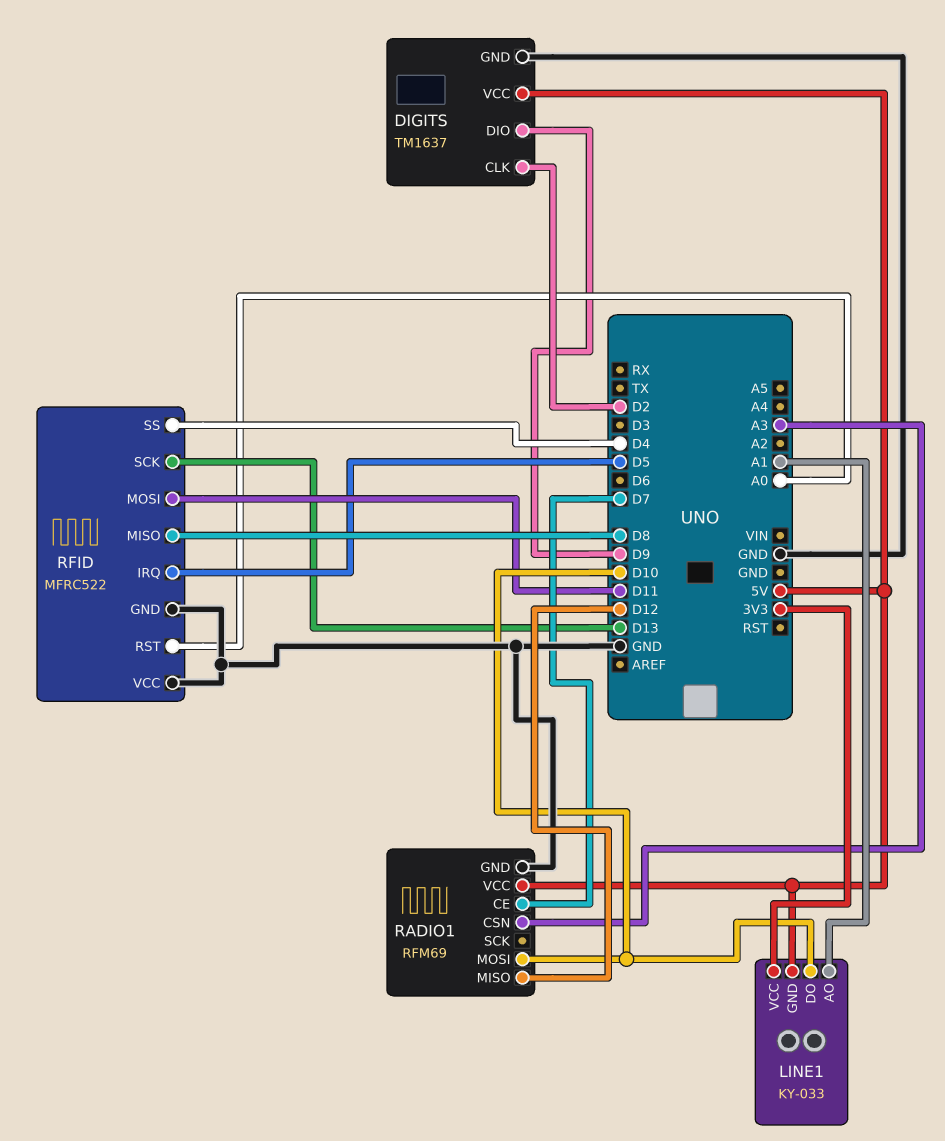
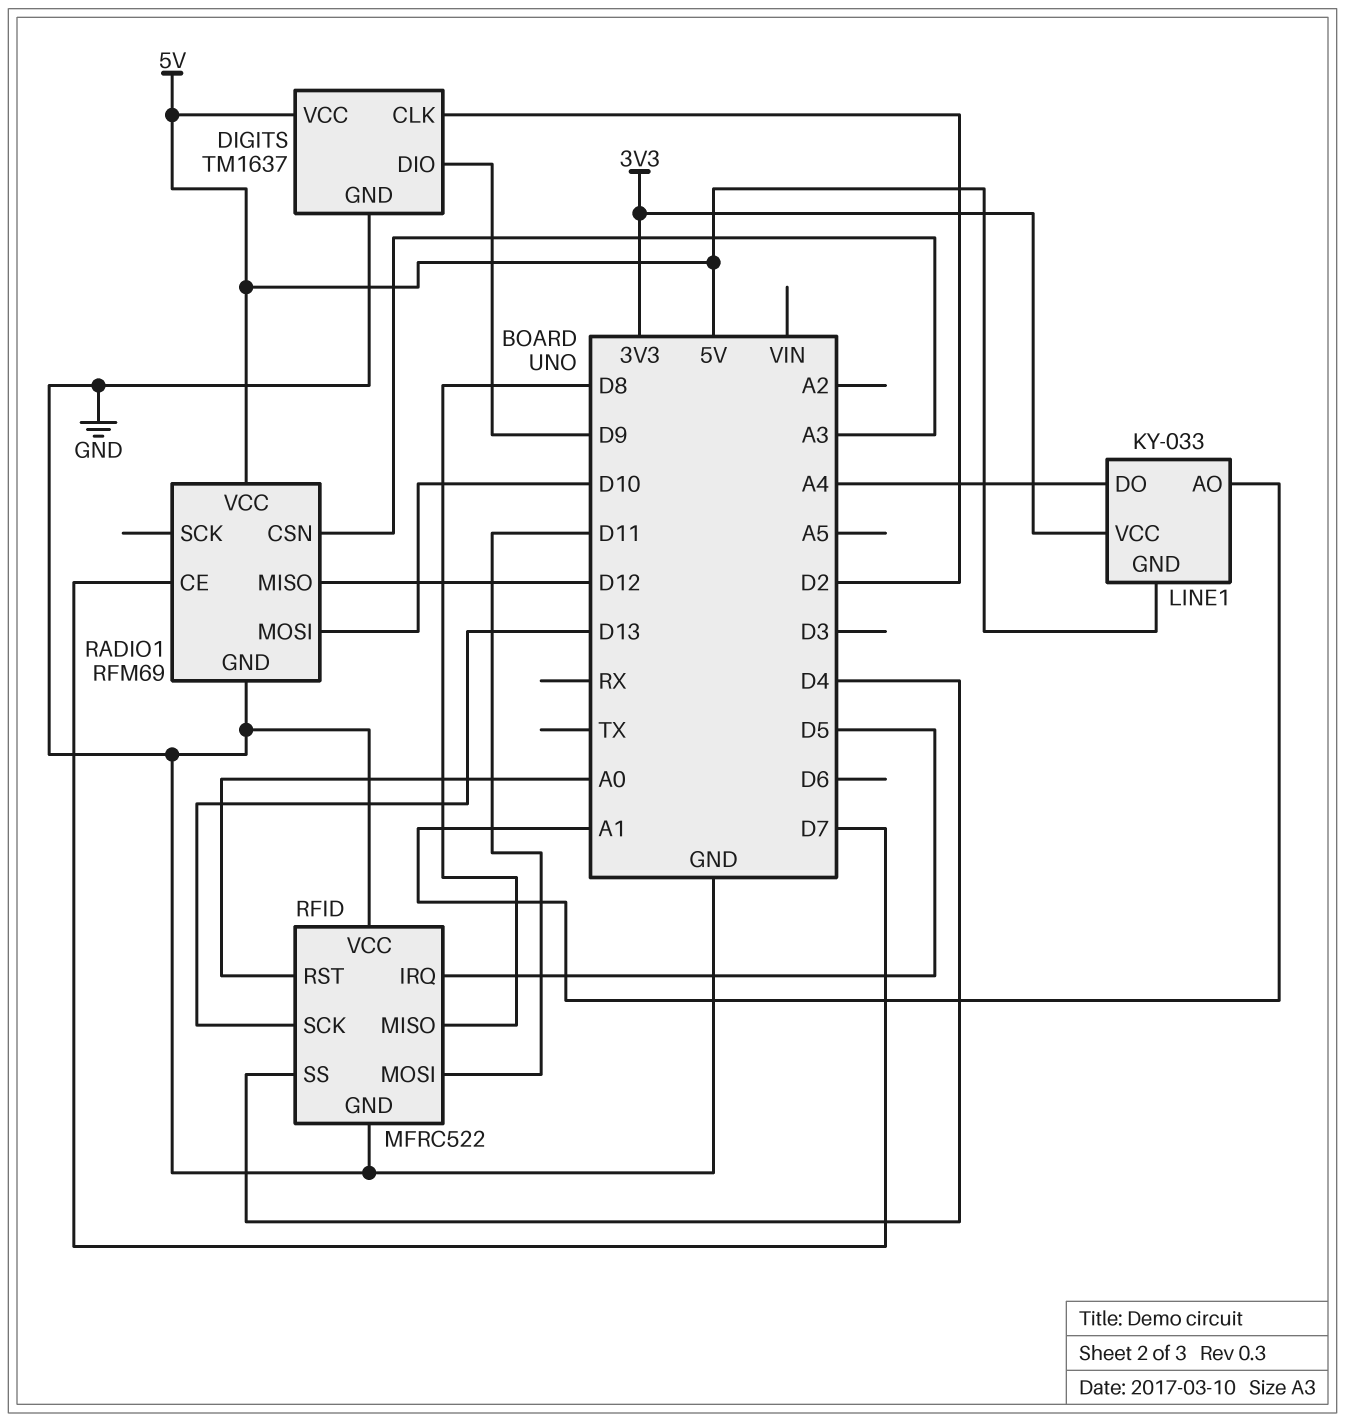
LINE1 pin DO: D10 -> A4

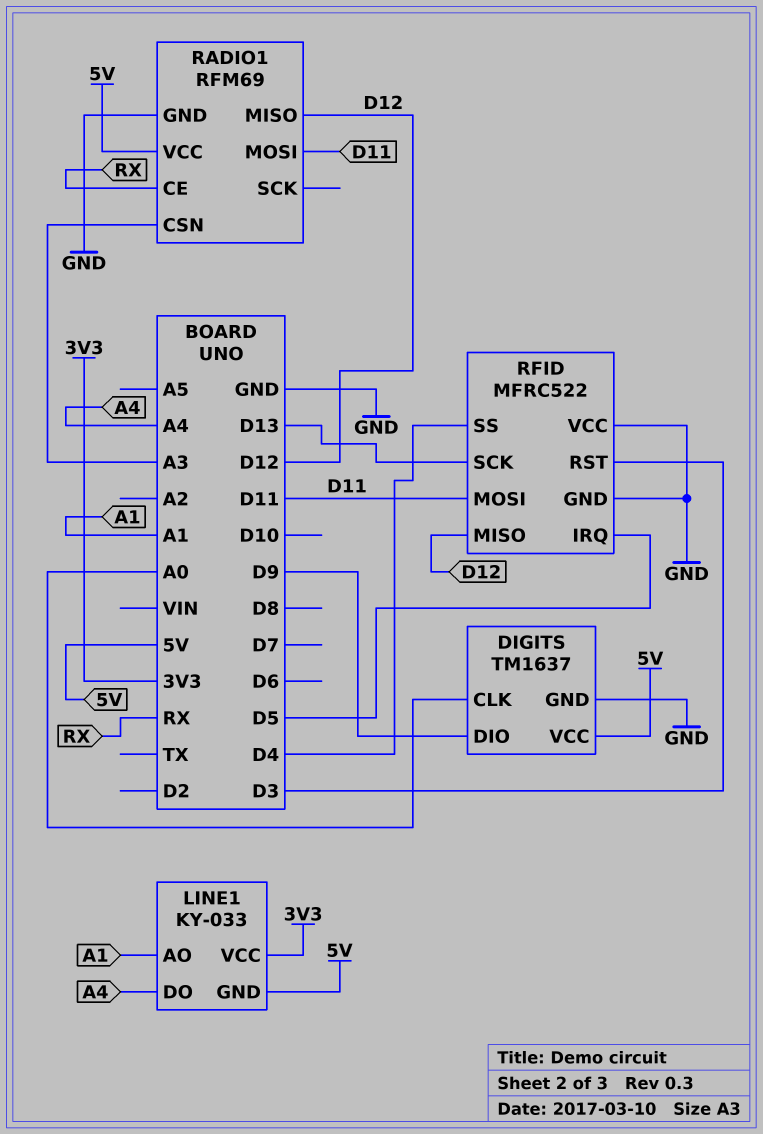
DIGITS pin CLK: D2 -> A0
RADIO1 pin CE: D7 -> RX
RADIO1 pin MOSI: D10 -> D11
RFID pin MISO: D8 -> D12
RFID pin RST: A0 -> D3

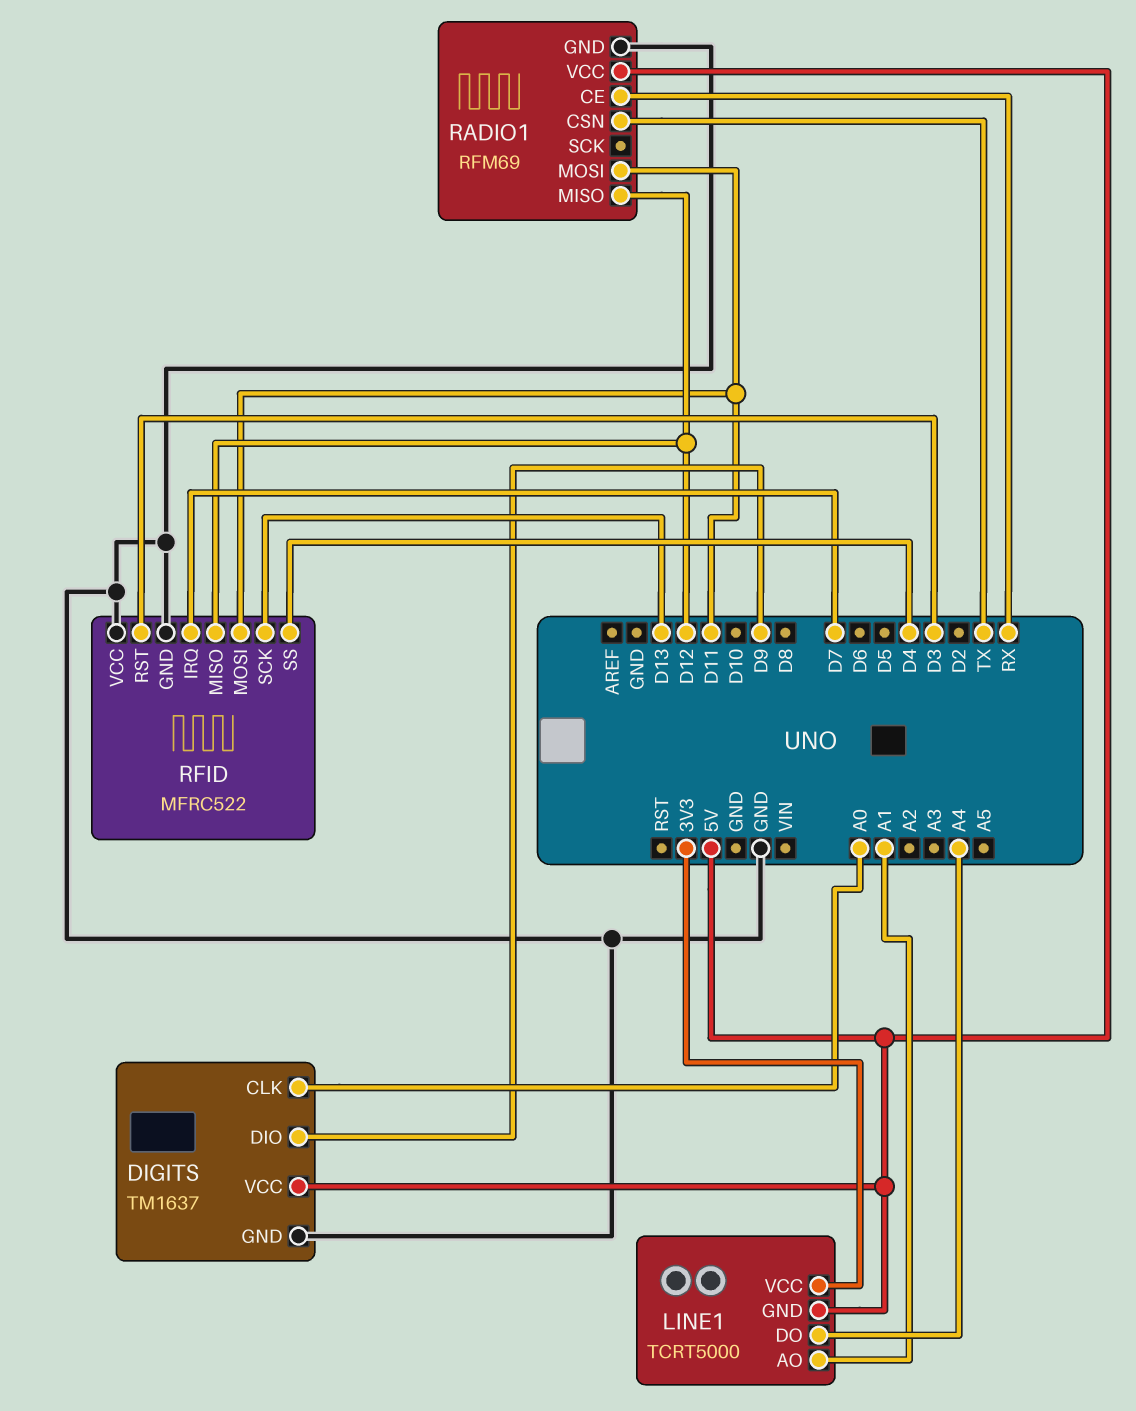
LINE1: KY-033 -> TCRT5000
RADIO1 pin CSN: A3 -> TX
RFID pin IRQ: D5 -> D7

